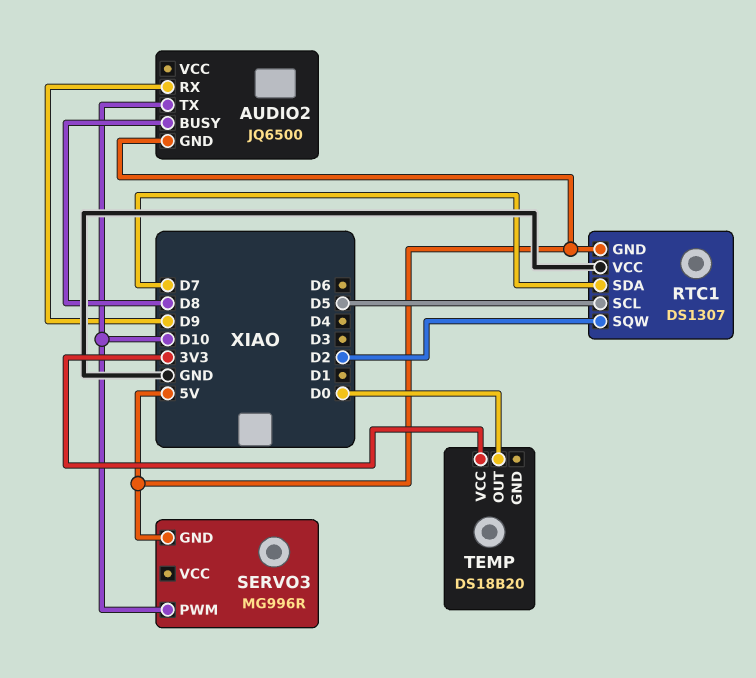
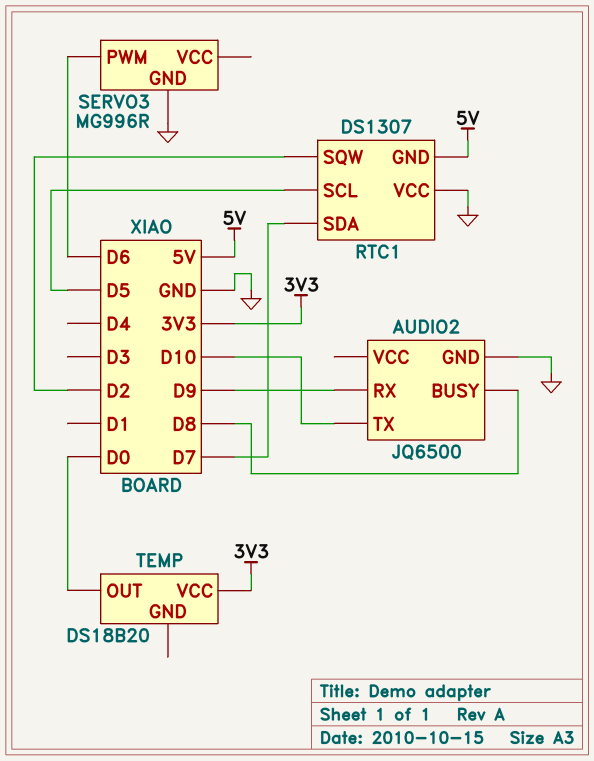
AUDIO2 pin GND: 5V -> GND
SERVO3 pin GND: 5V -> GND
SERVO3 pin PWM: D10 -> D6

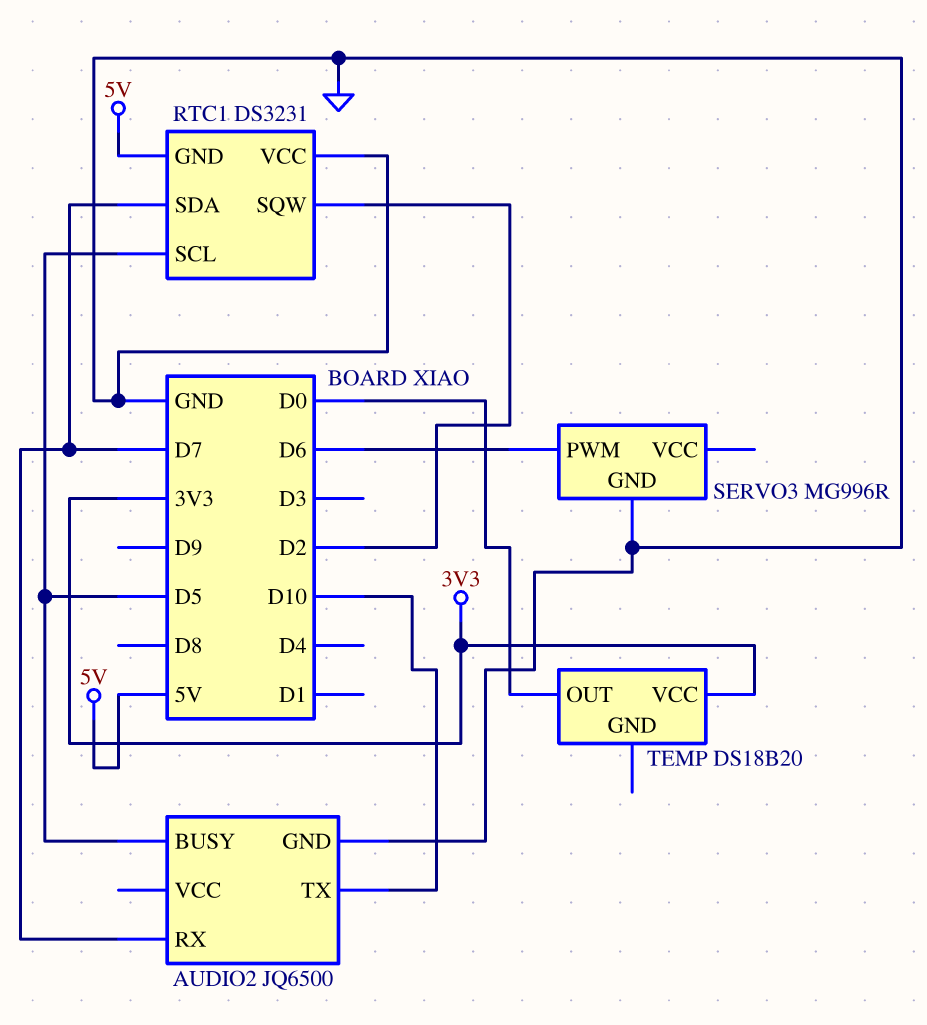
AUDIO2 pin BUSY: D8 -> D5
AUDIO2 pin RX: D9 -> D7
RTC1: DS1307 -> DS3231

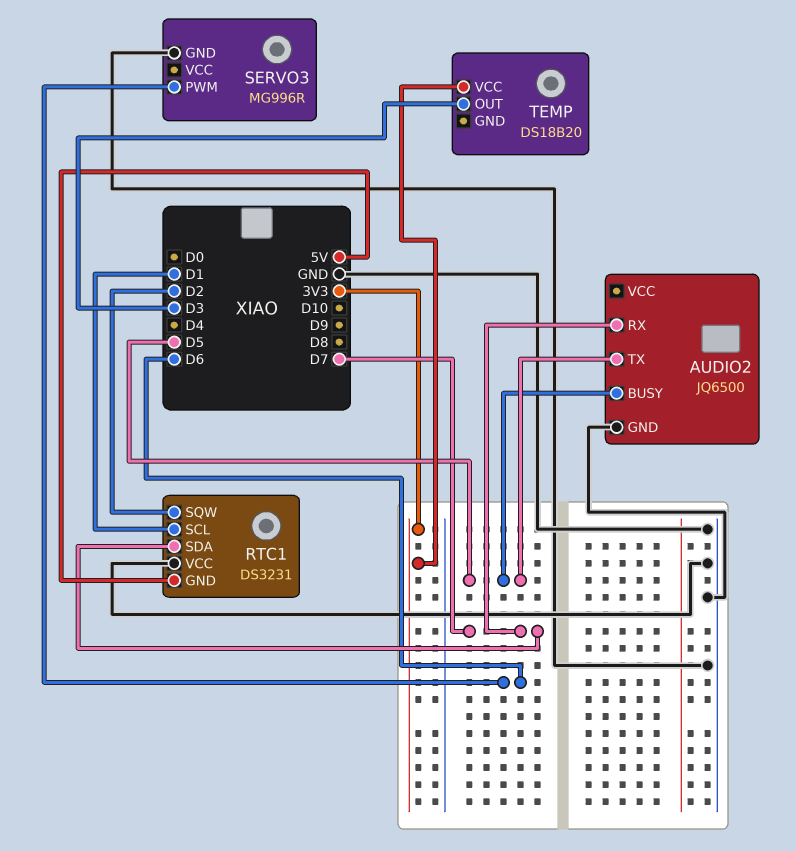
AUDIO2 pin TX: D10 -> D5
RTC1 pin SCL: D5 -> D1
TEMP pin OUT: D0 -> D3

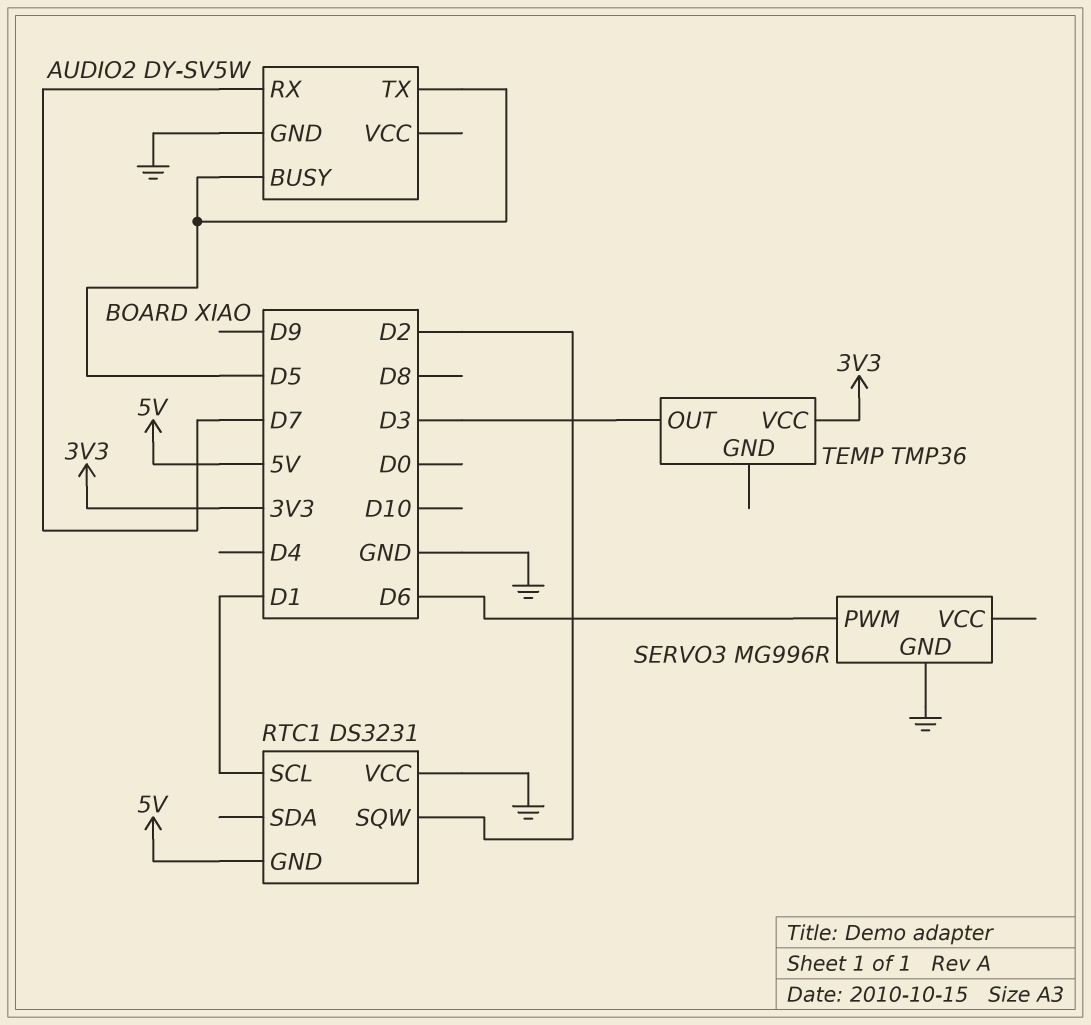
AUDIO2: JQ6500 -> DY-SV5W
RTC1 pin SDA: D7 -> none
TEMP: DS18B20 -> TMP36

